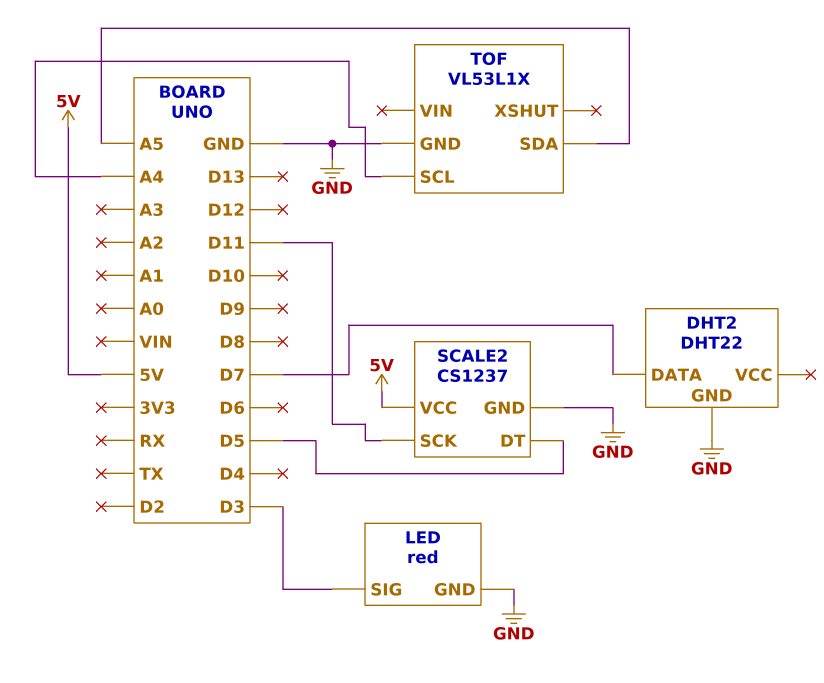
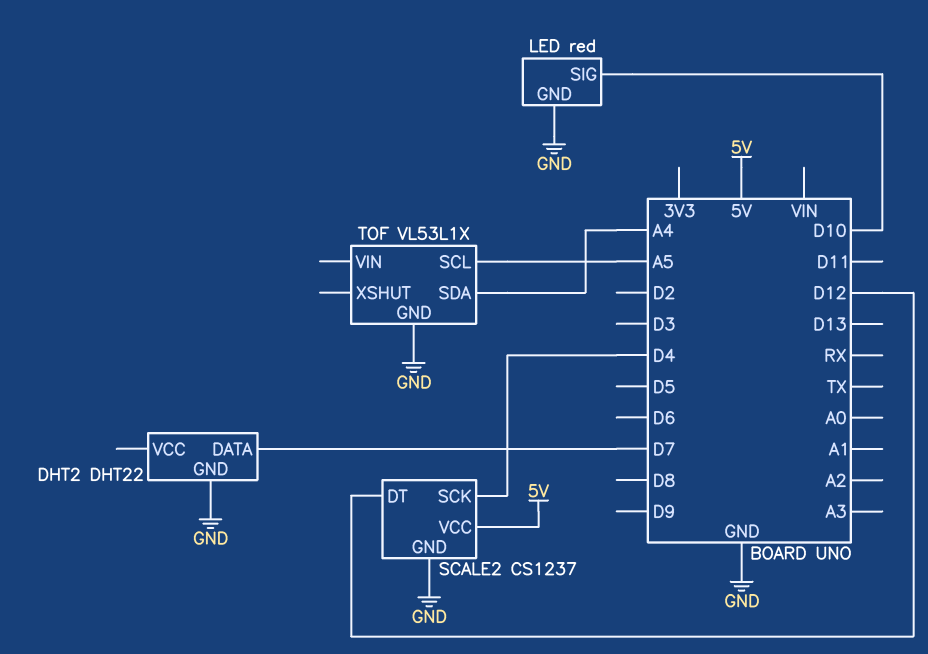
LED pin SIG: D3 -> D10
SCALE2 pin DT: D5 -> D12
SCALE2 pin SCK: D11 -> D4
TOF pin SCL: A4 -> A5
TOF pin SDA: A5 -> A4

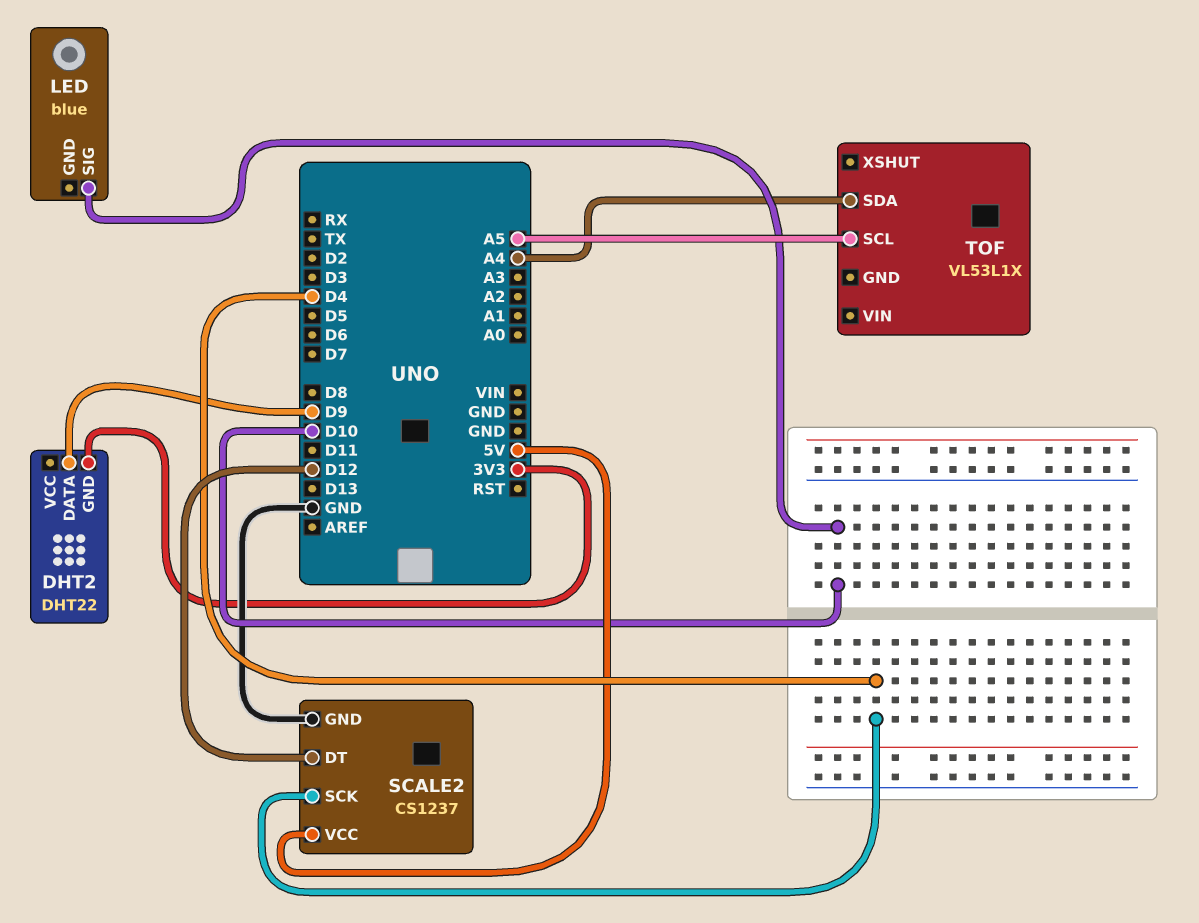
DHT2 pin DATA: D7 -> D9
DHT2 pin GND: GND -> 3V3
LED: red -> blue
LED pin GND: GND -> none
TOF pin GND: GND -> none

